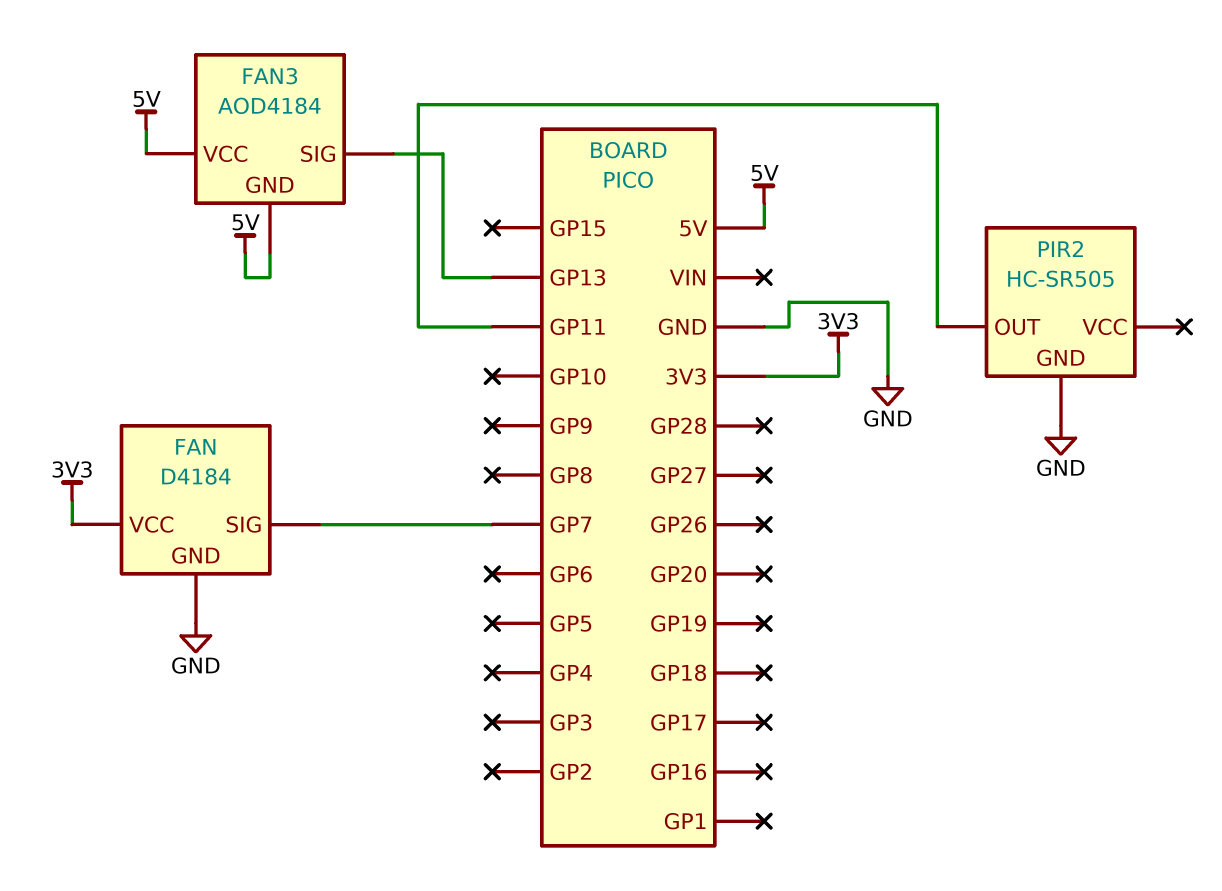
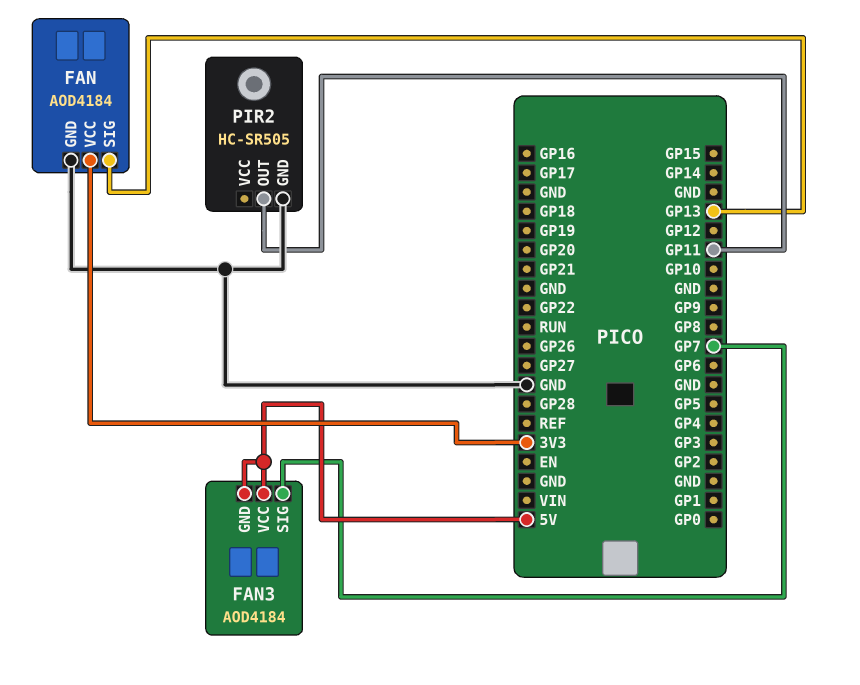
FAN: D4184 -> AOD4184
FAN pin SIG: GP7 -> GP13
FAN3 pin SIG: GP13 -> GP7

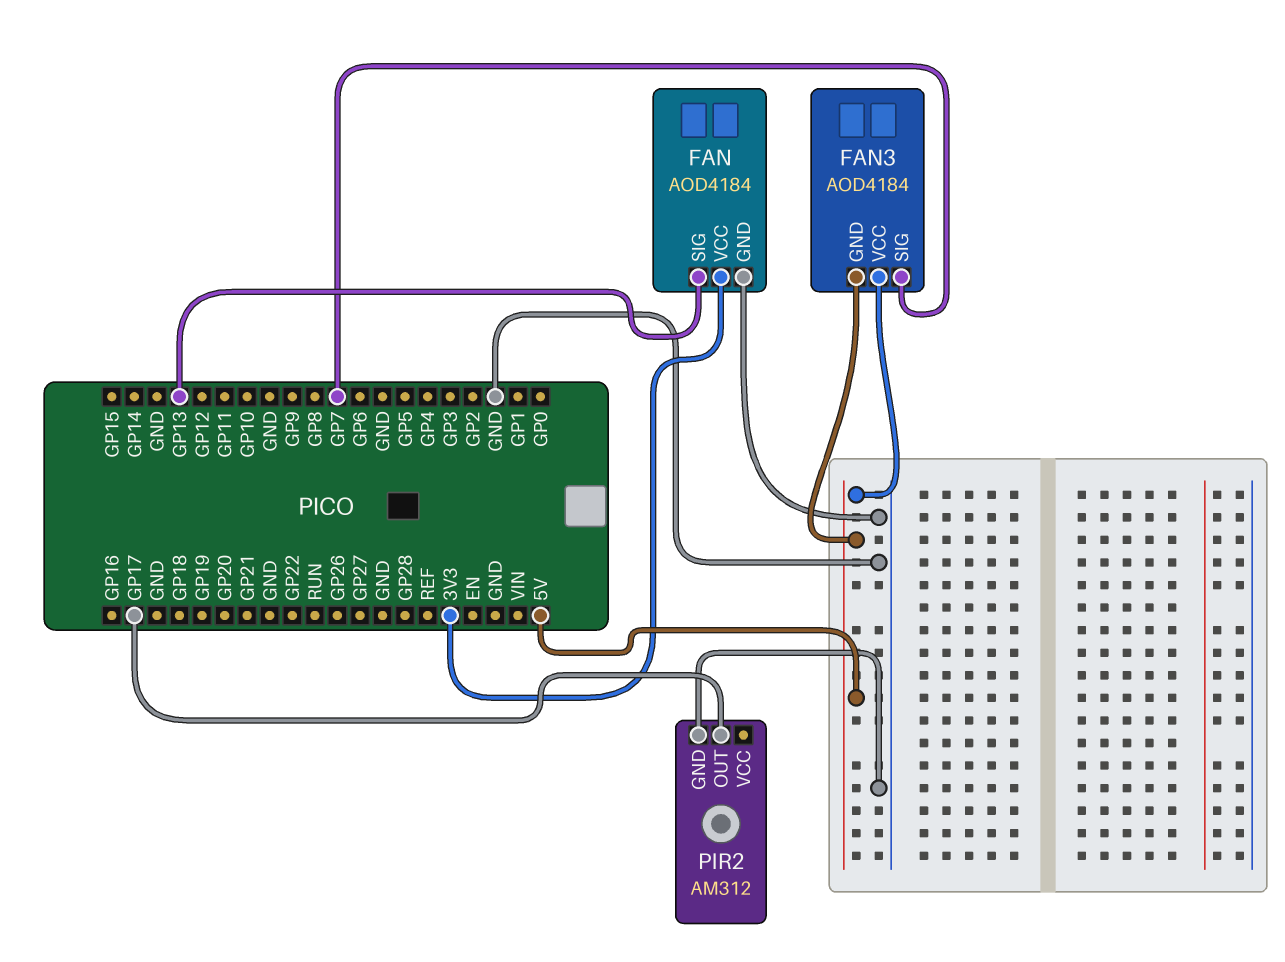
PIR2: HC-SR505 -> AM312
PIR2 pin OUT: GP11 -> GP17

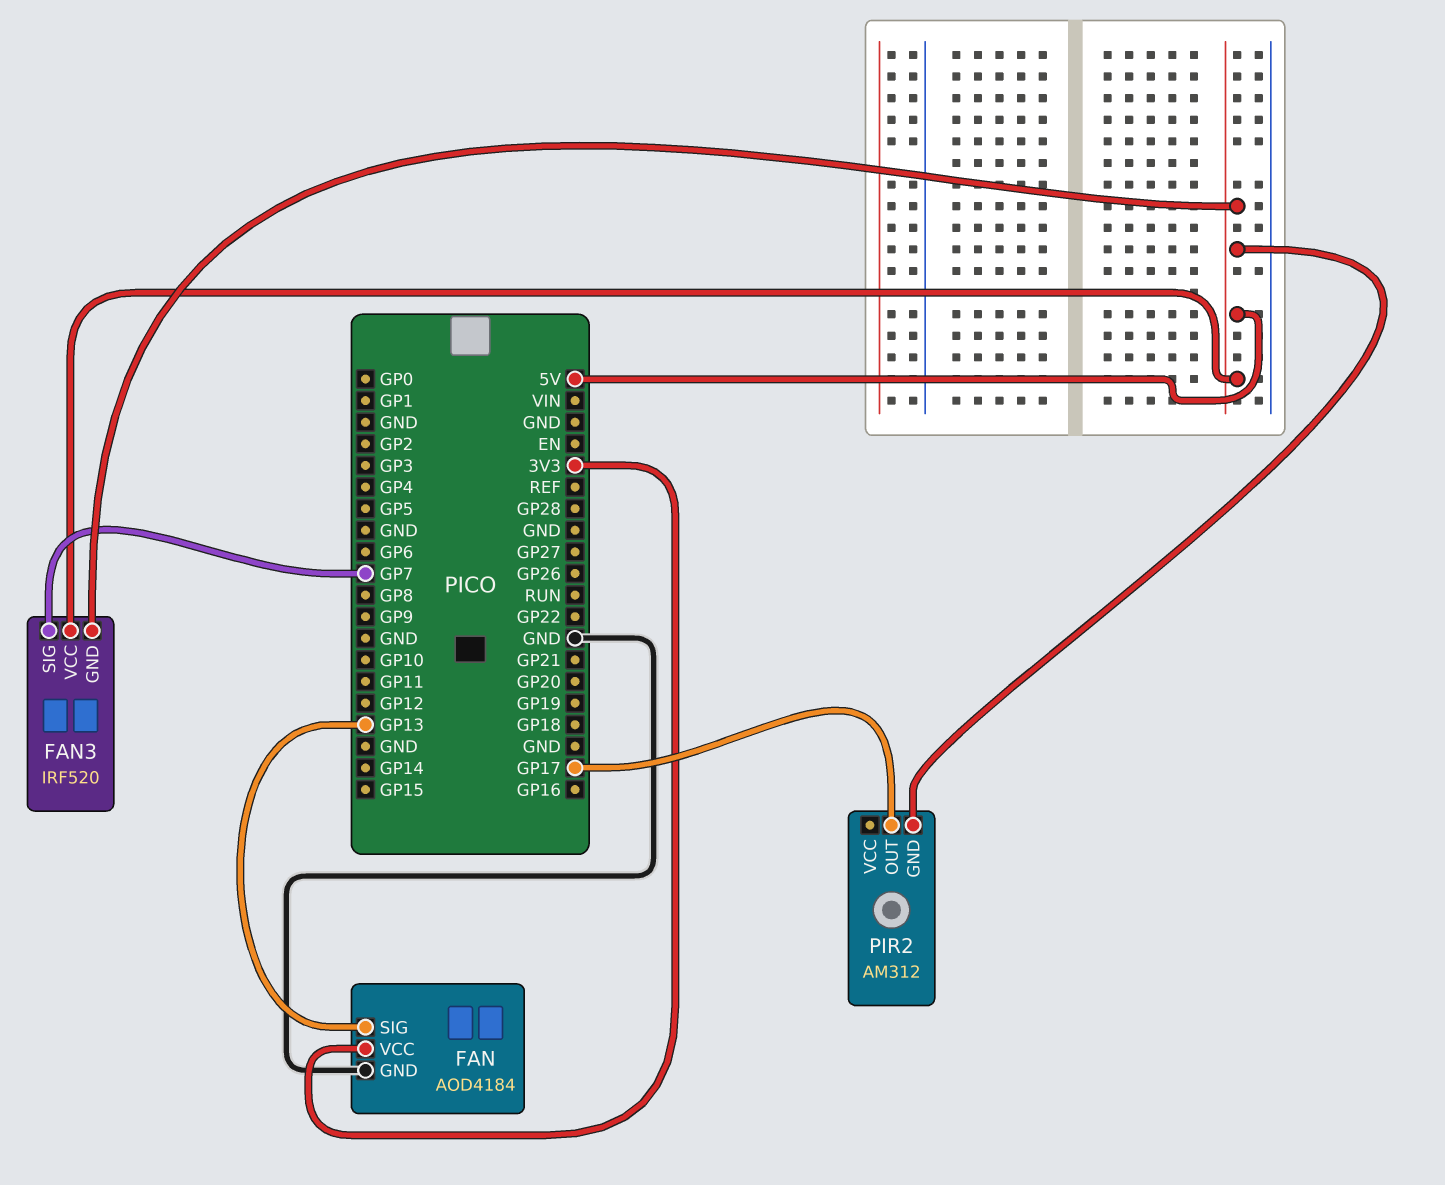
FAN3: AOD4184 -> IRF520
PIR2 pin GND: GND -> 5V

